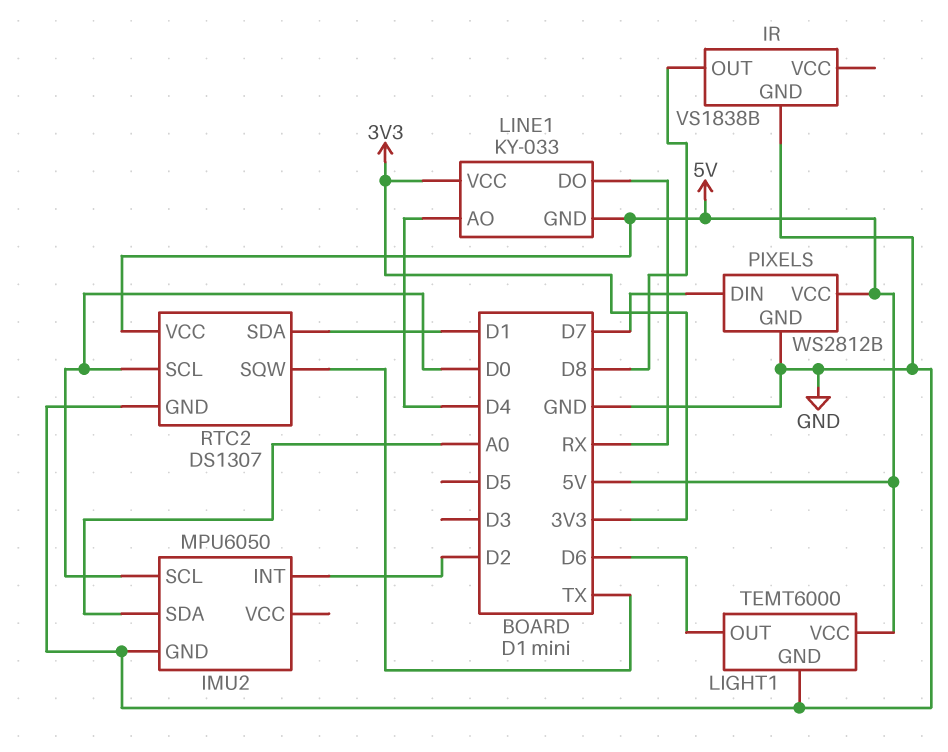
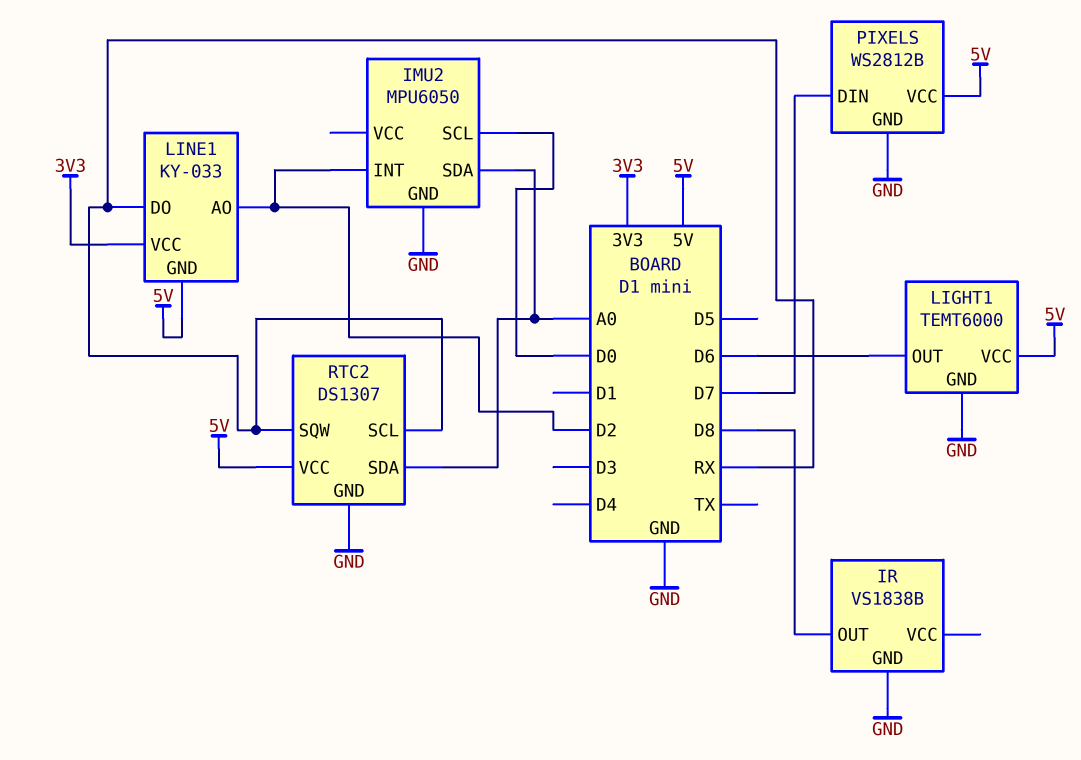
LINE1 pin AO: D4 -> D2
RTC2 pin SCL: D0 -> RX
RTC2 pin SDA: D1 -> A0
RTC2 pin SQW: TX -> RX

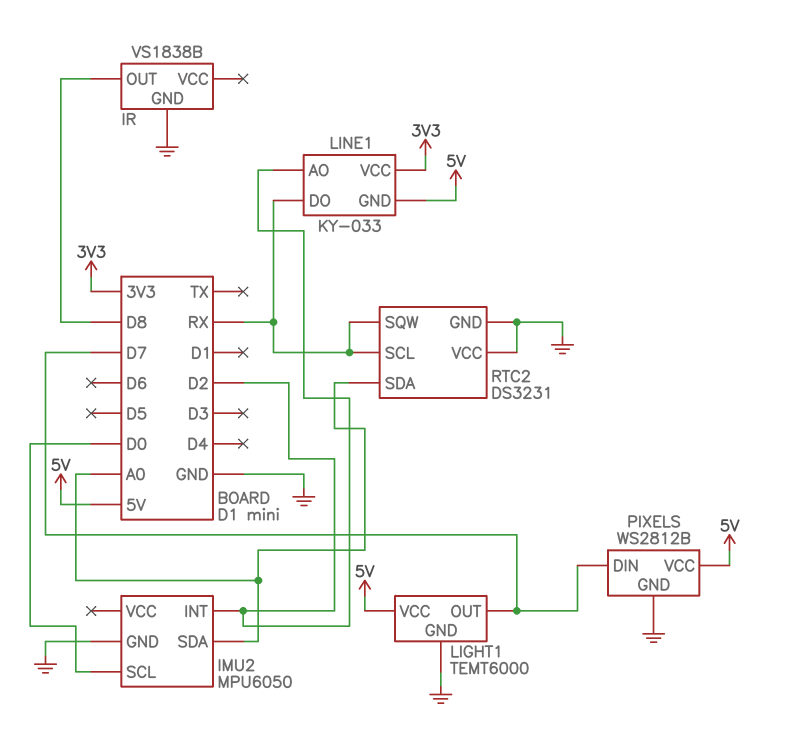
LIGHT1 pin OUT: D6 -> D7
RTC2: DS1307 -> DS3231
RTC2 pin VCC: 5V -> GND

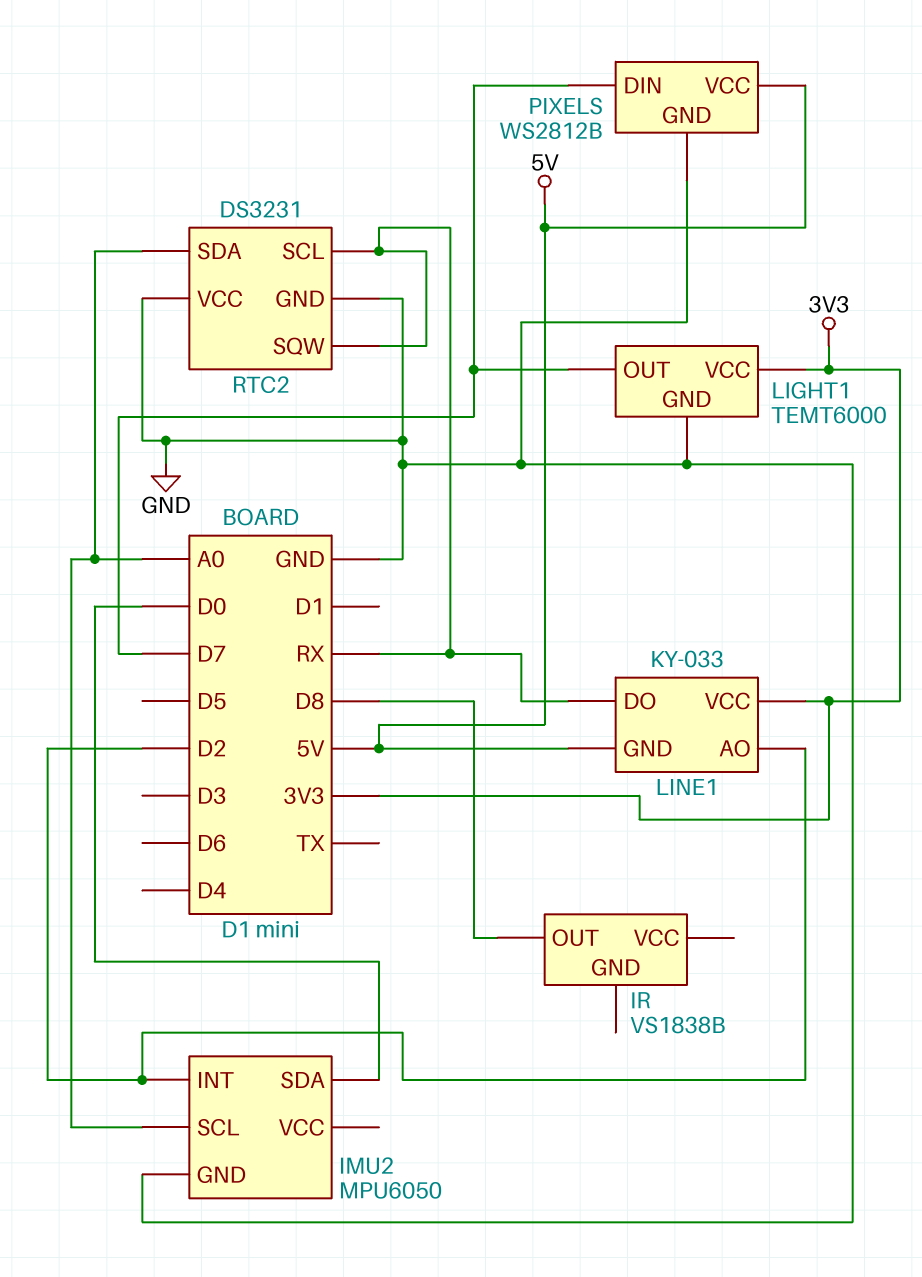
IMU2 pin SCL: D0 -> A0
IMU2 pin SDA: A0 -> D0
IR pin GND: GND -> none
LIGHT1 pin VCC: 5V -> 3V3

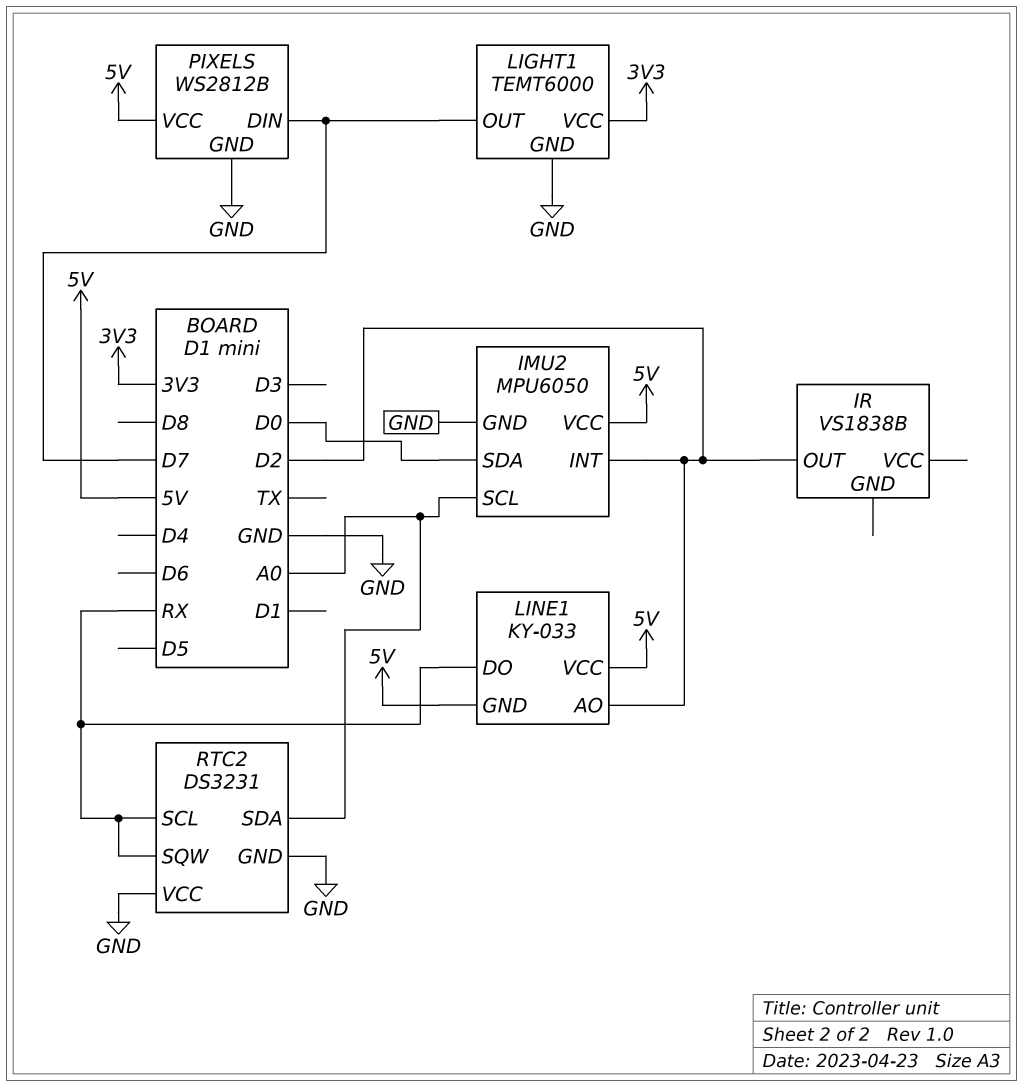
IMU2 pin VCC: none -> 5V
IR pin OUT: D8 -> D2
LINE1 pin VCC: 3V3 -> 5V

